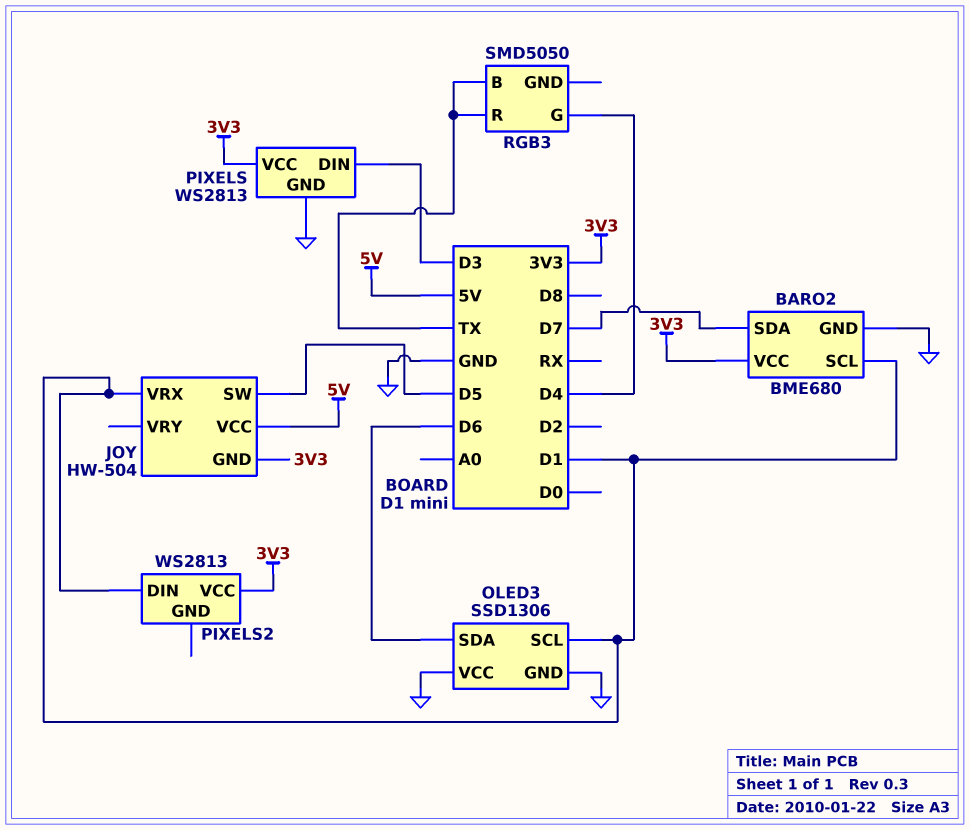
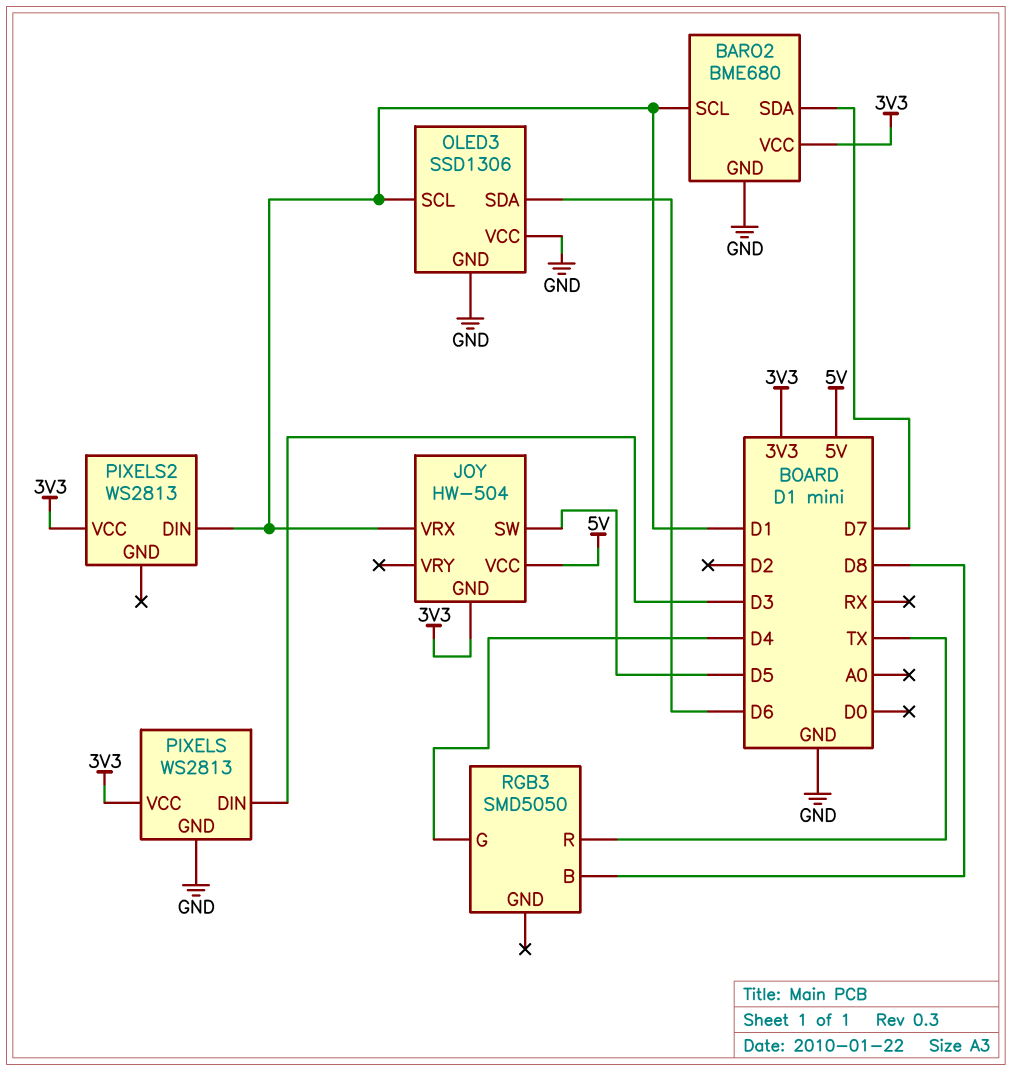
RGB3 pin B: TX -> D8

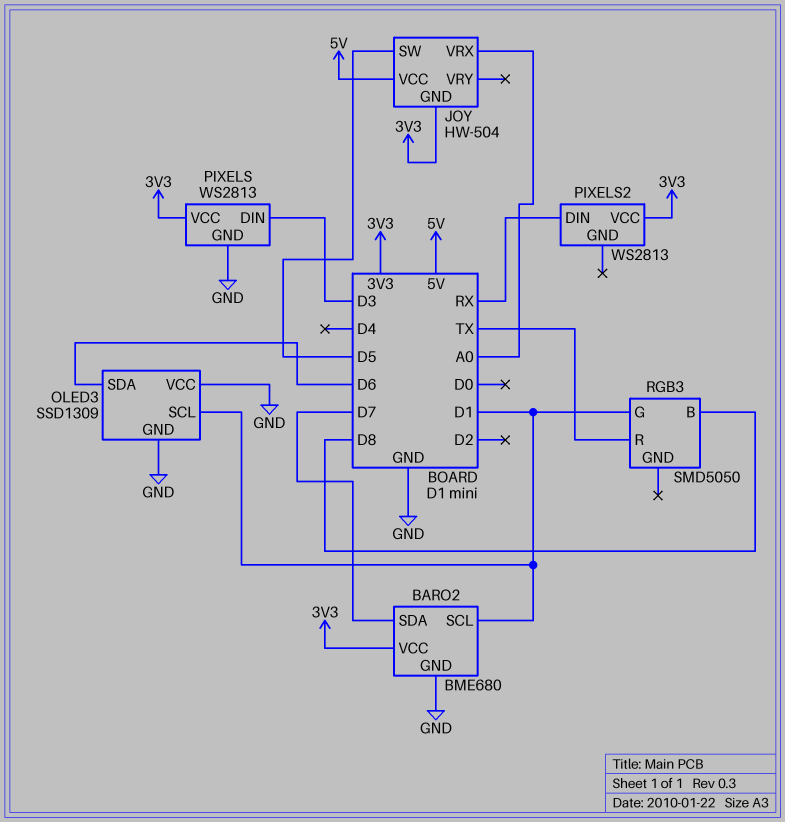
JOY pin VRX: D1 -> A0
OLED3: SSD1306 -> SSD1309
PIXELS2 pin DIN: D1 -> RX
RGB3 pin G: D4 -> D1

